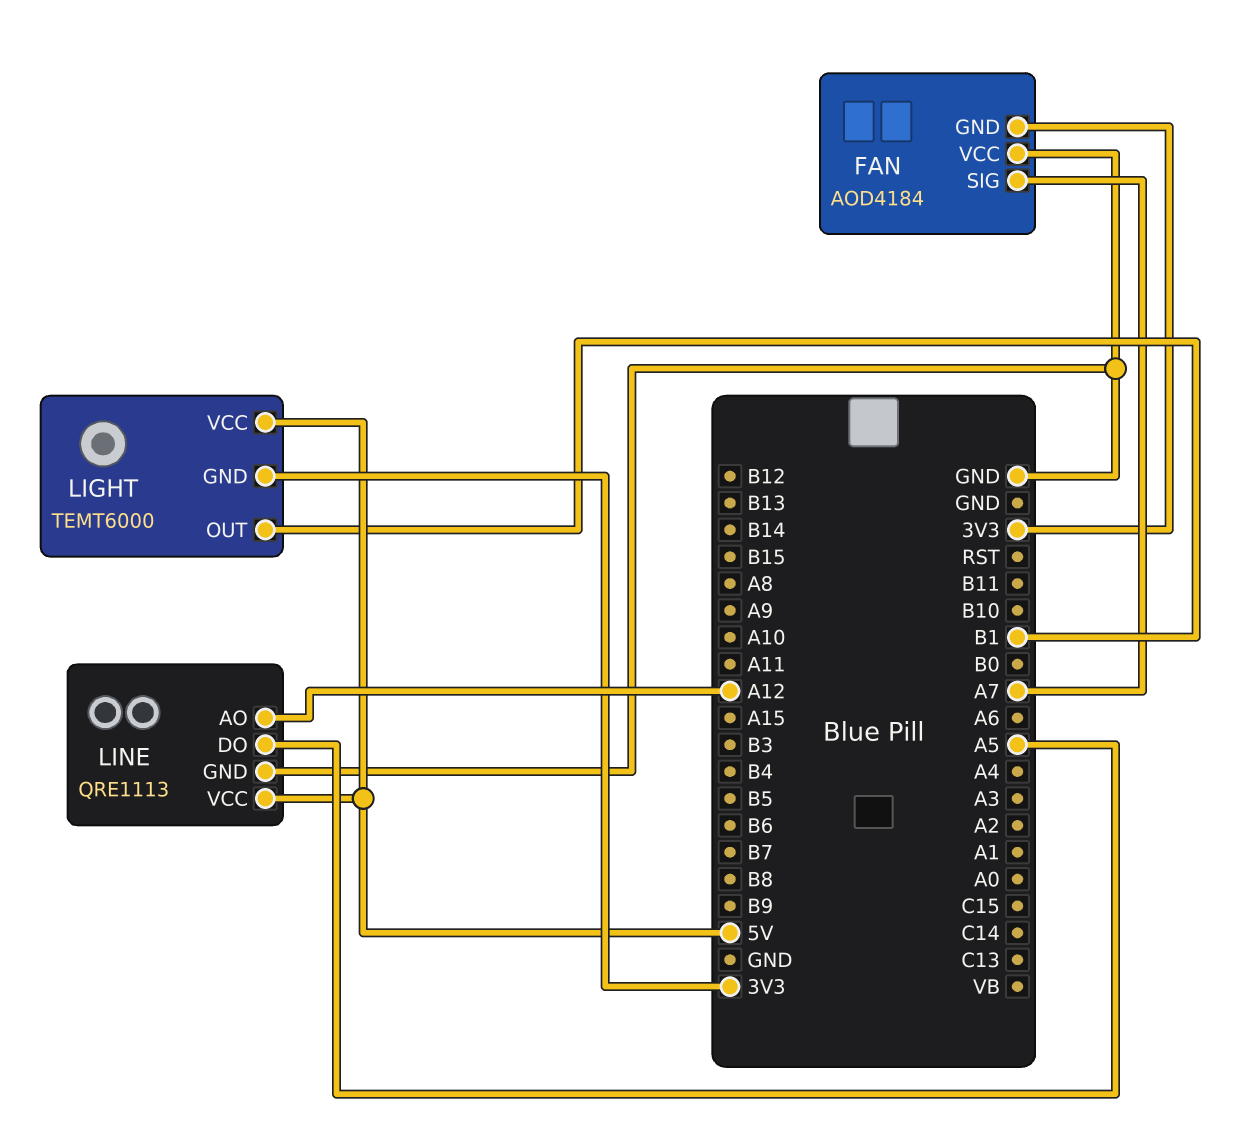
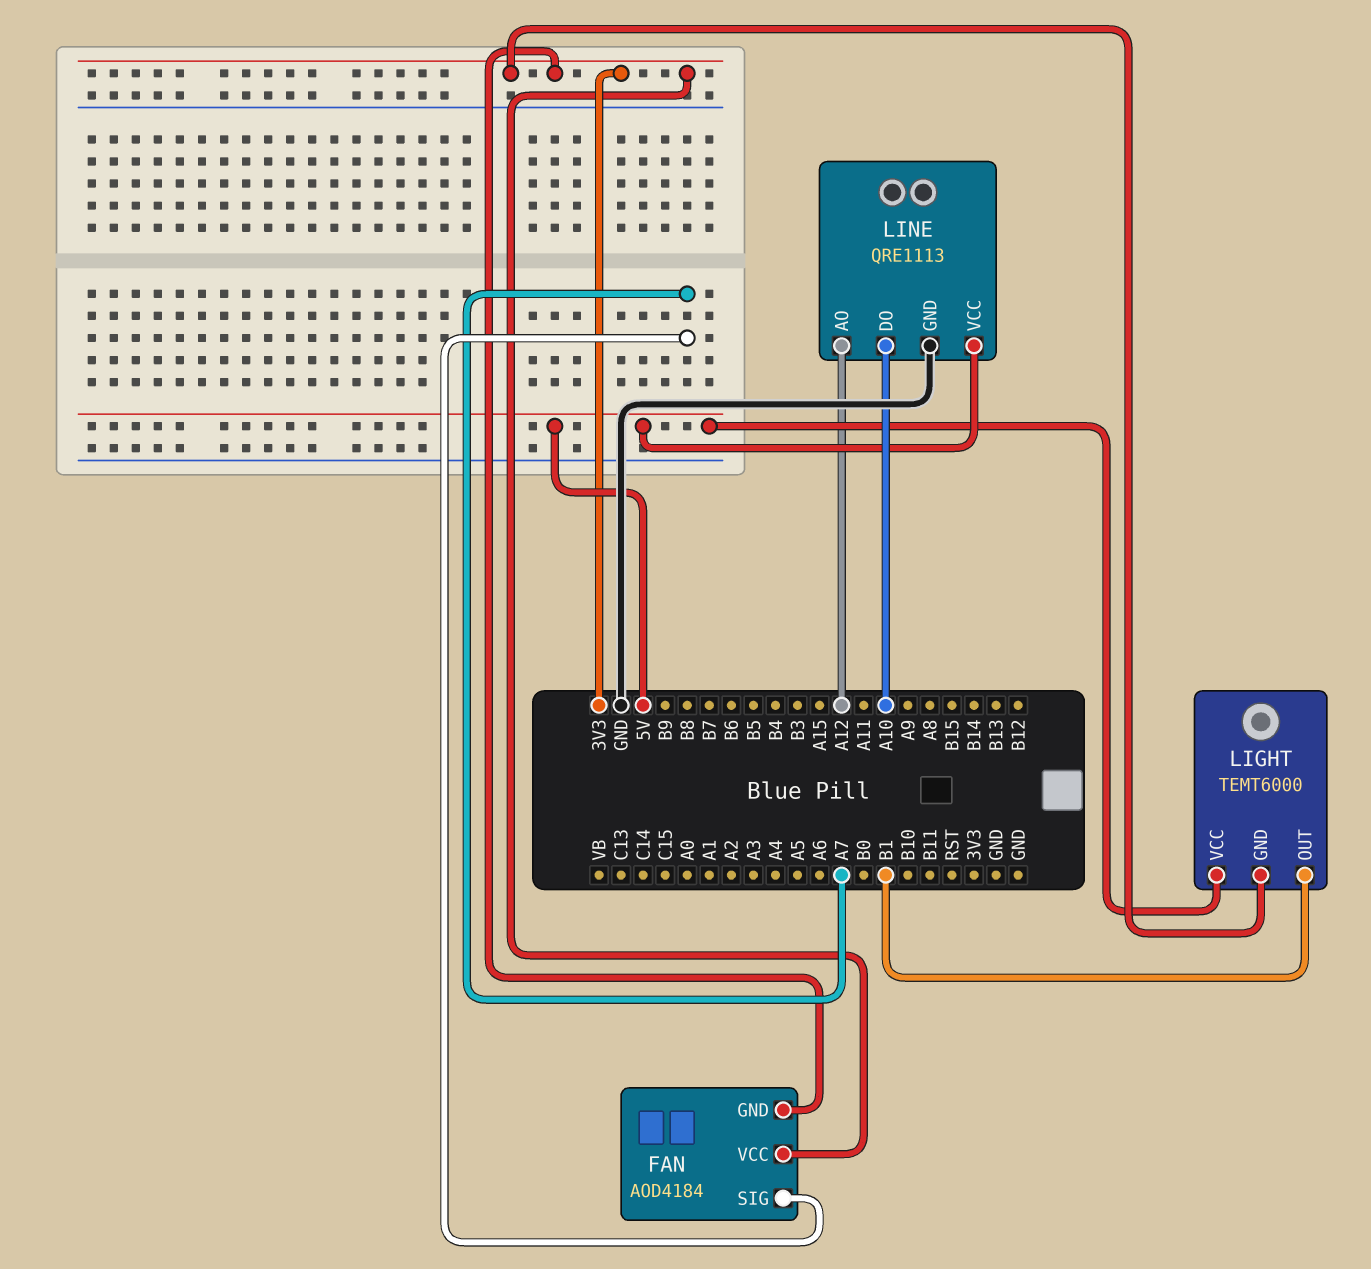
FAN pin VCC: GND -> 3V3
LINE pin DO: A5 -> A10

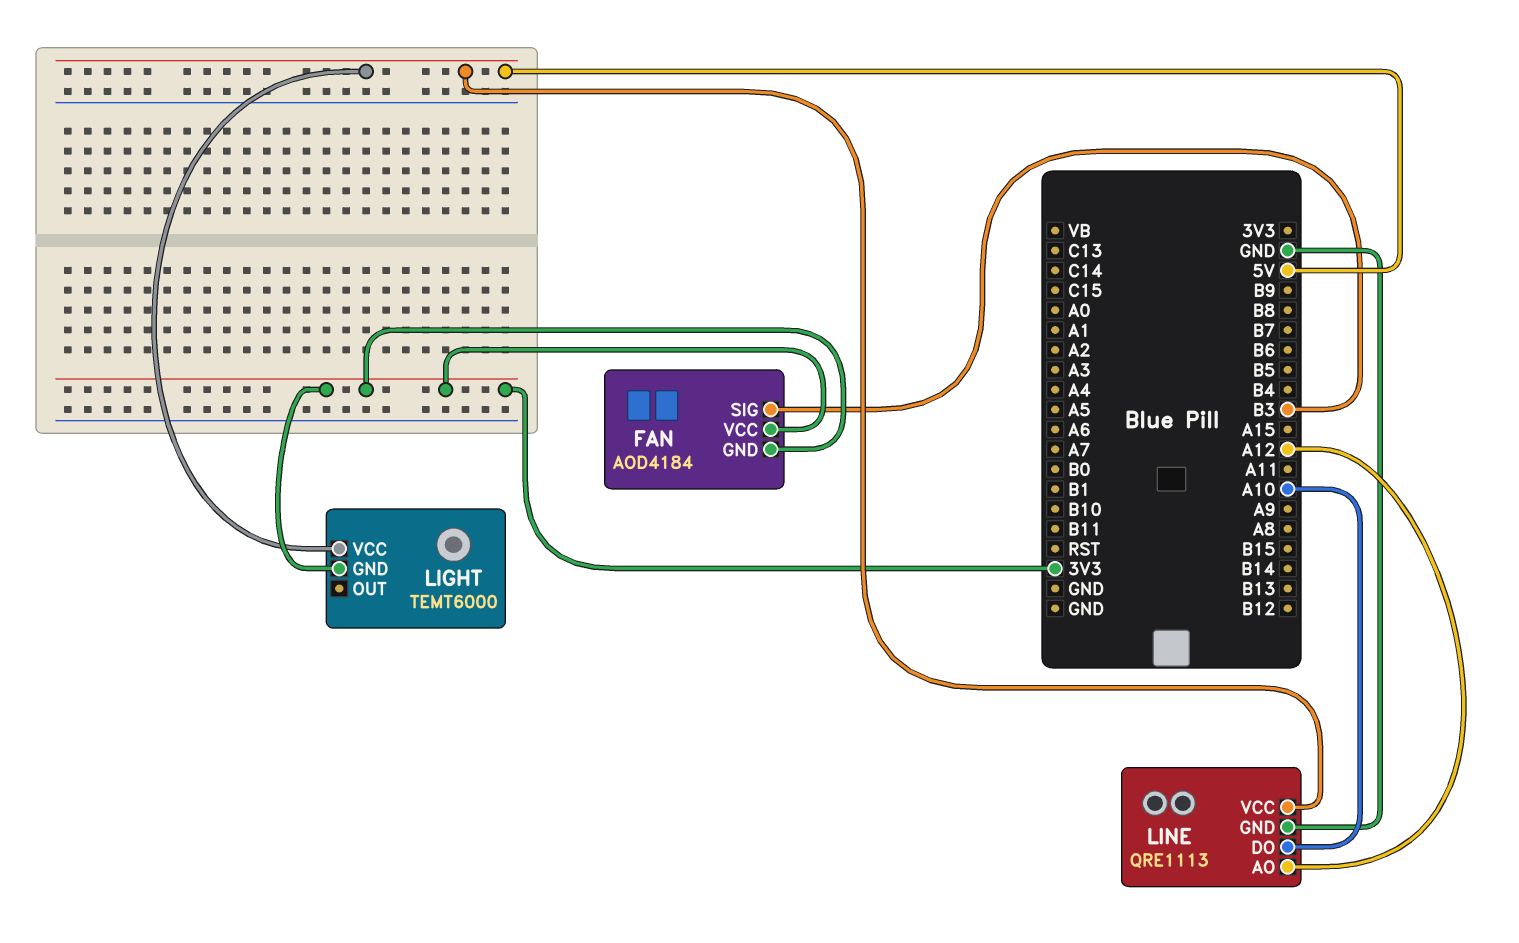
FAN pin SIG: A7 -> B3
LIGHT pin OUT: B1 -> none

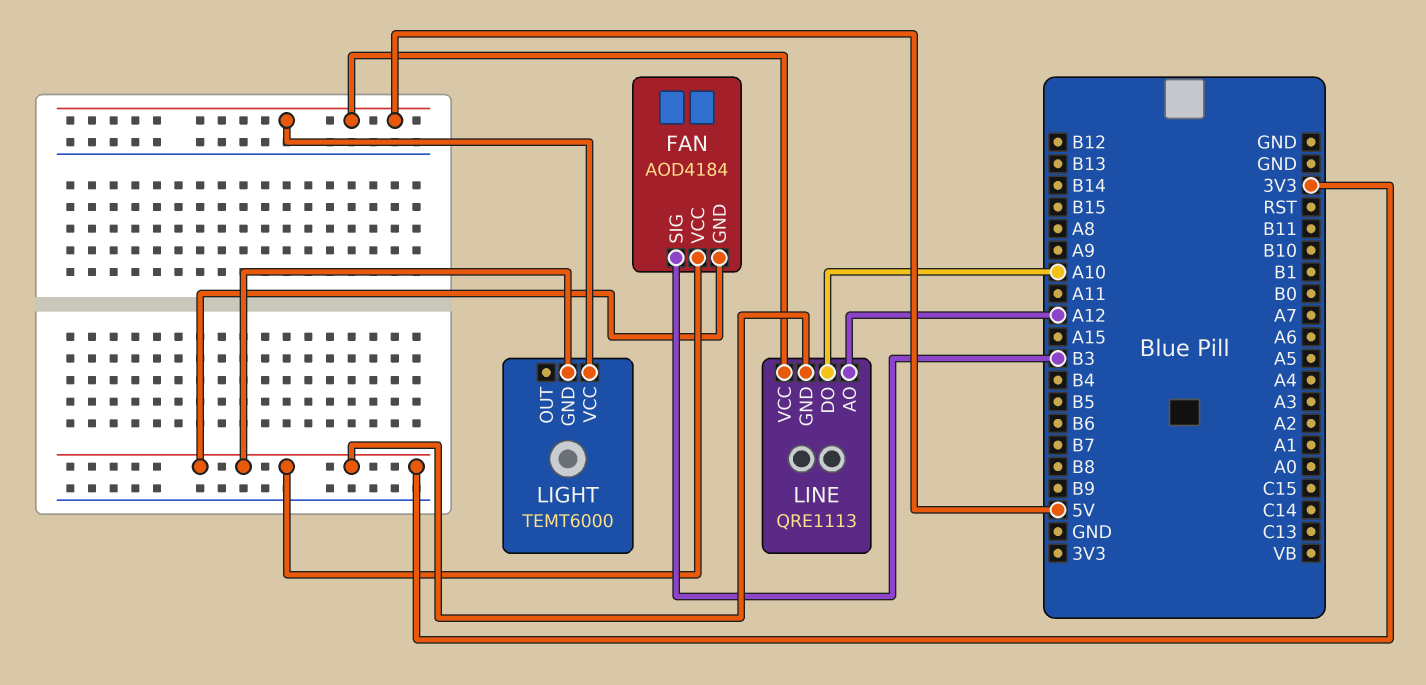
LINE pin GND: GND -> 3V3

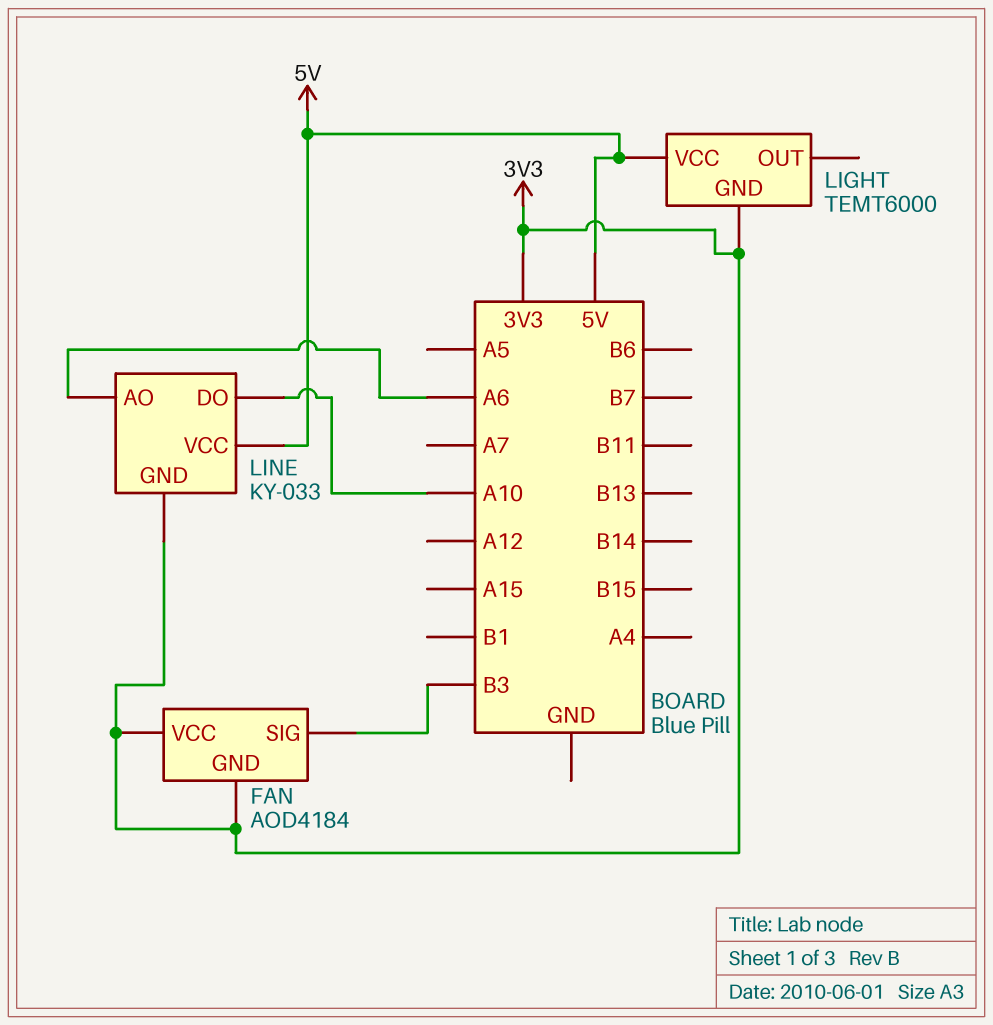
LINE: QRE1113 -> KY-033
LINE pin AO: A12 -> A6

